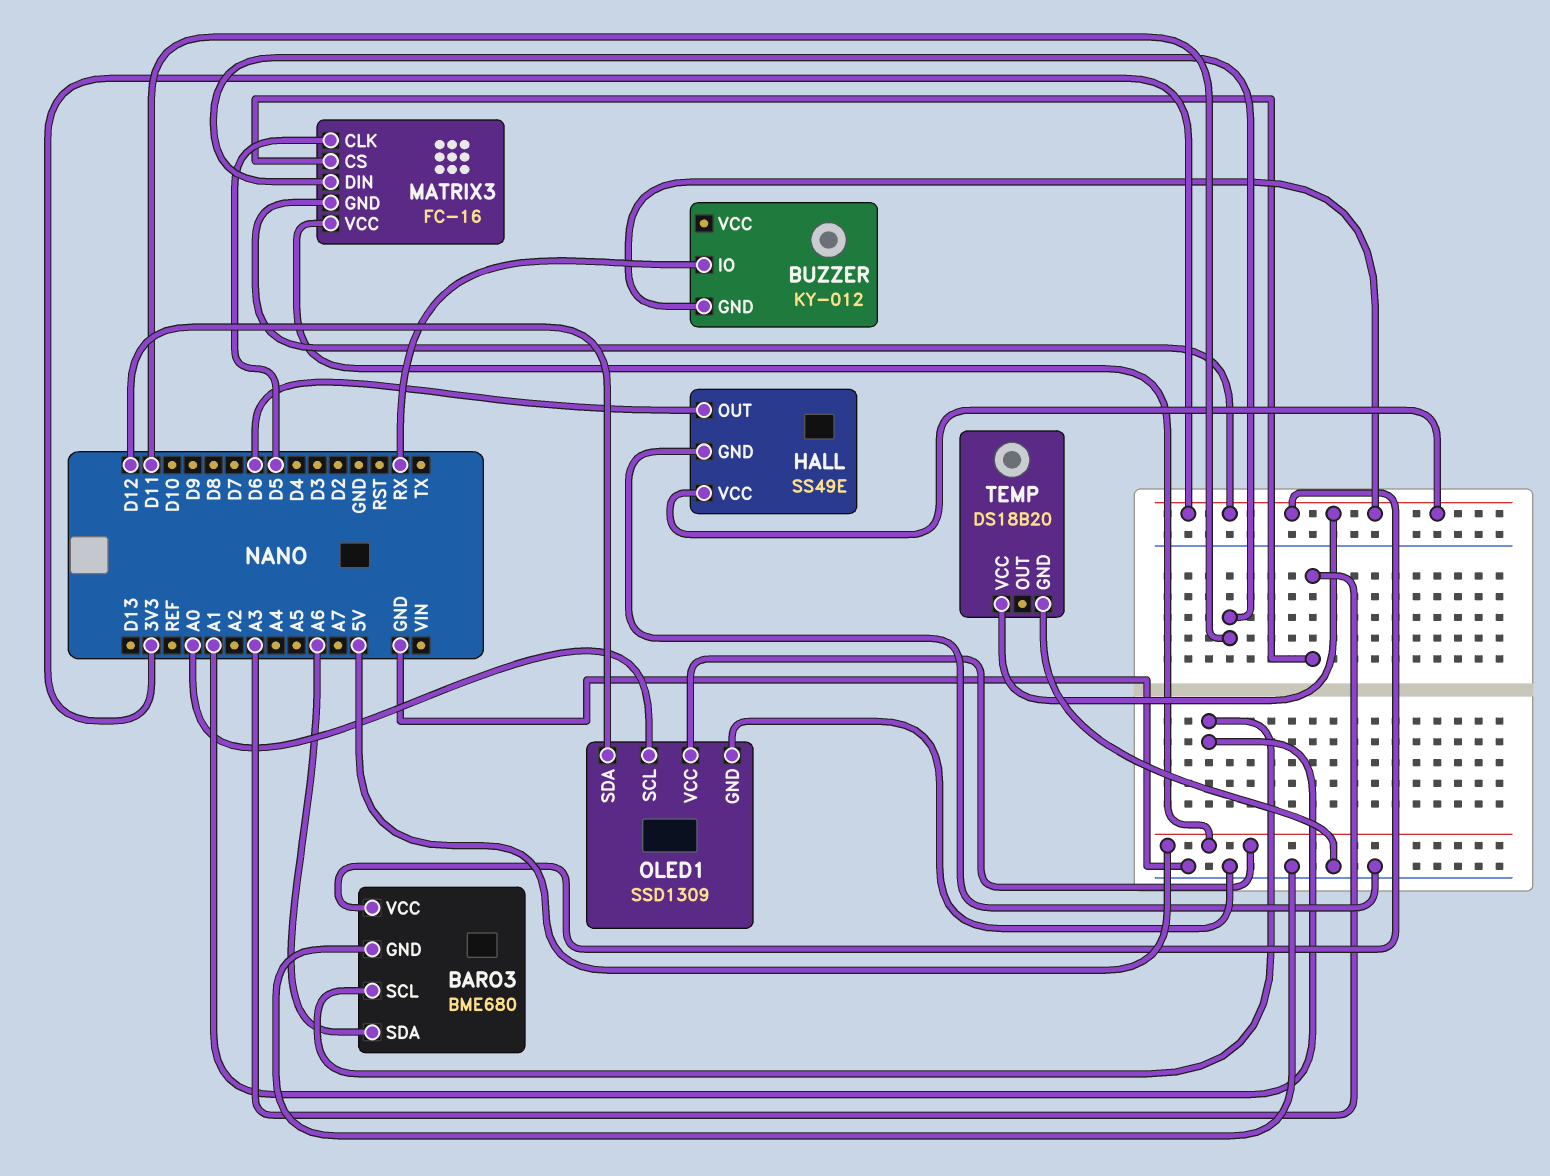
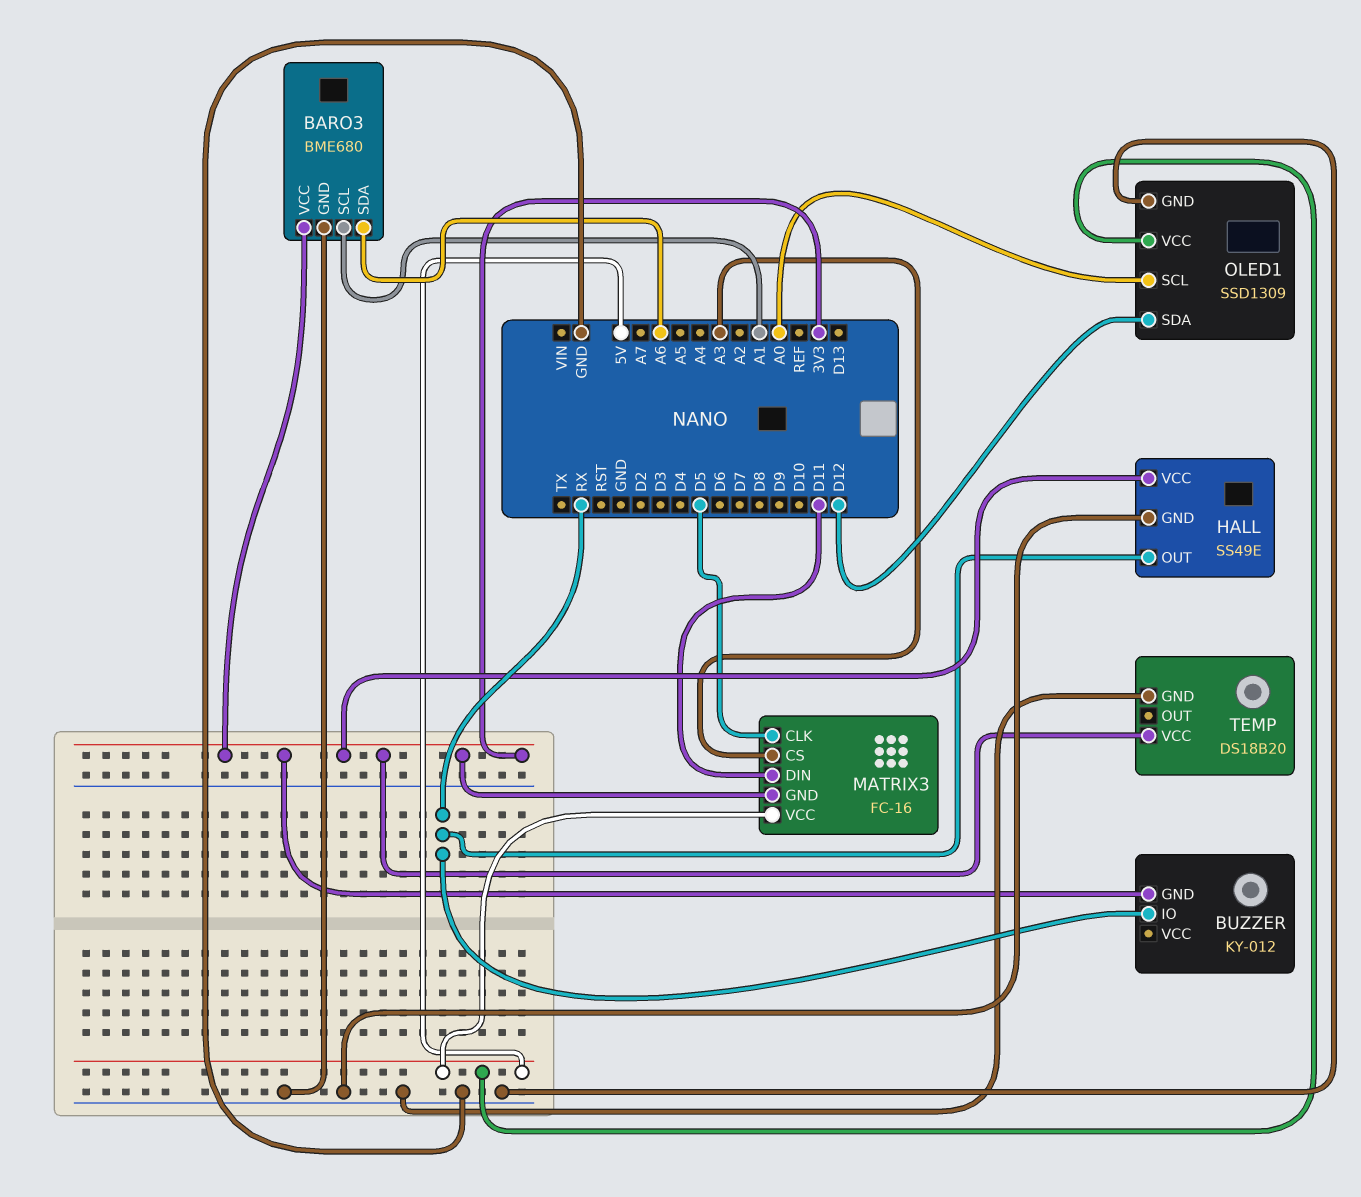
HALL pin OUT: D6 -> RX

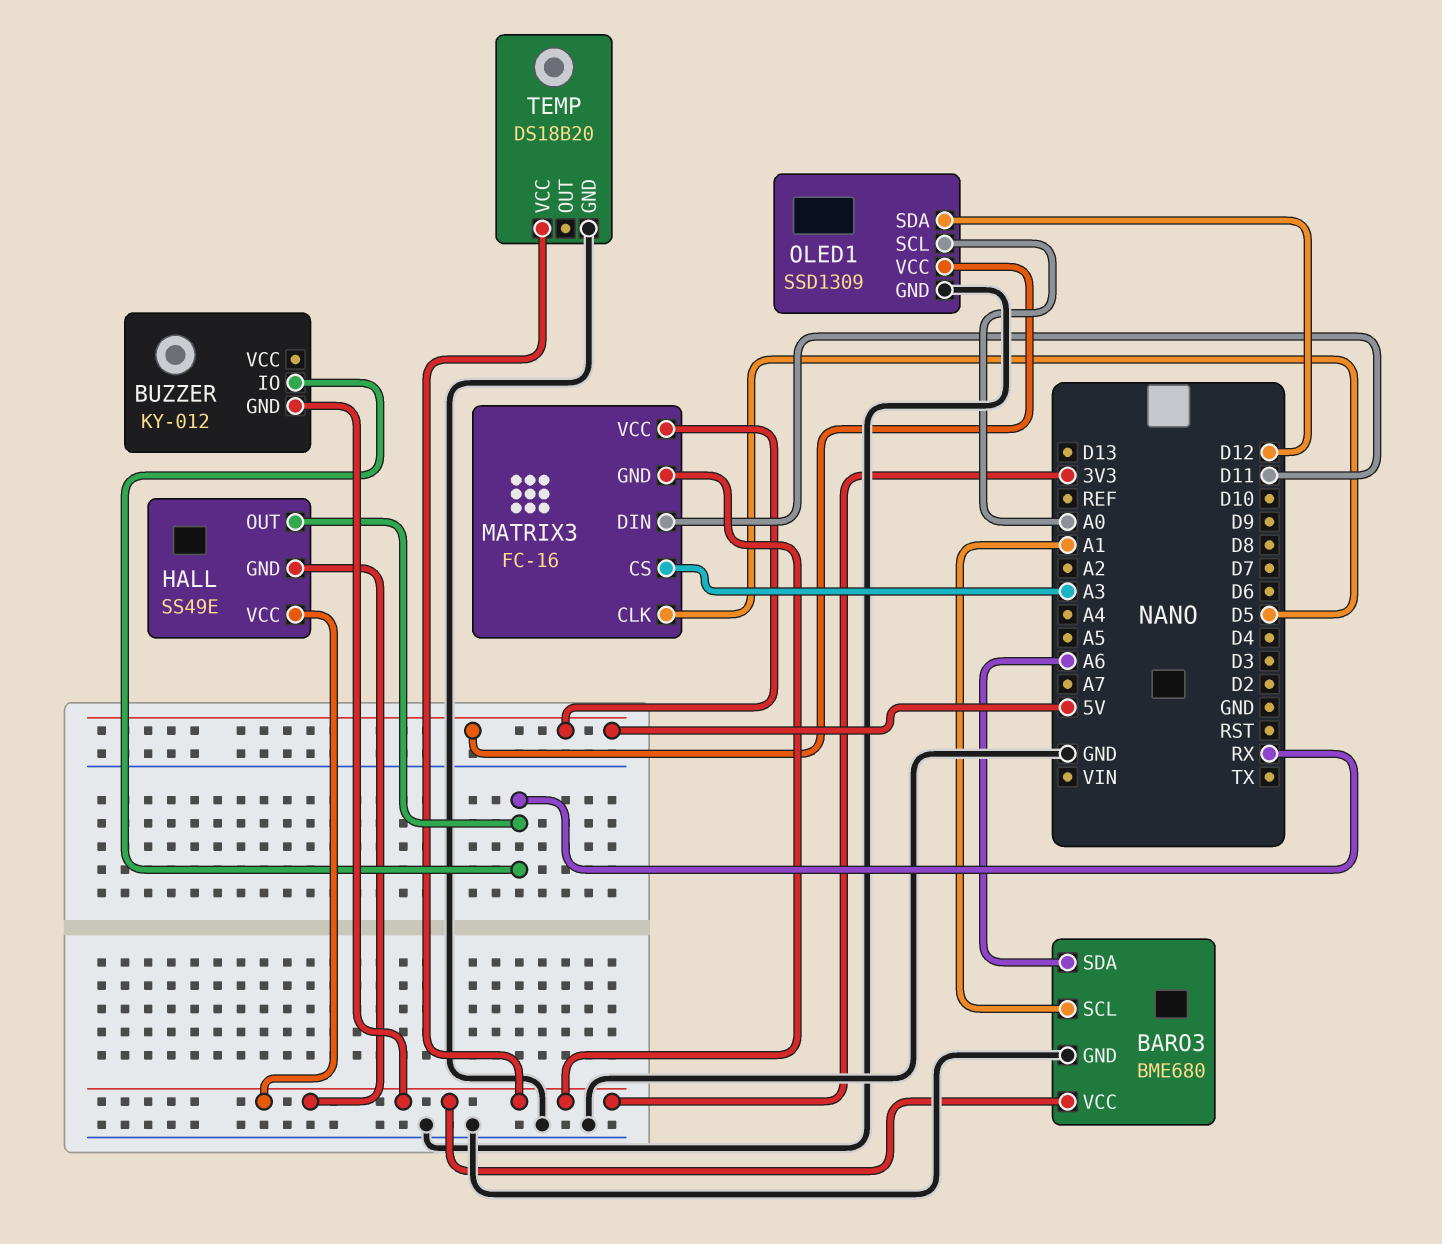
HALL pin GND: GND -> 3V3

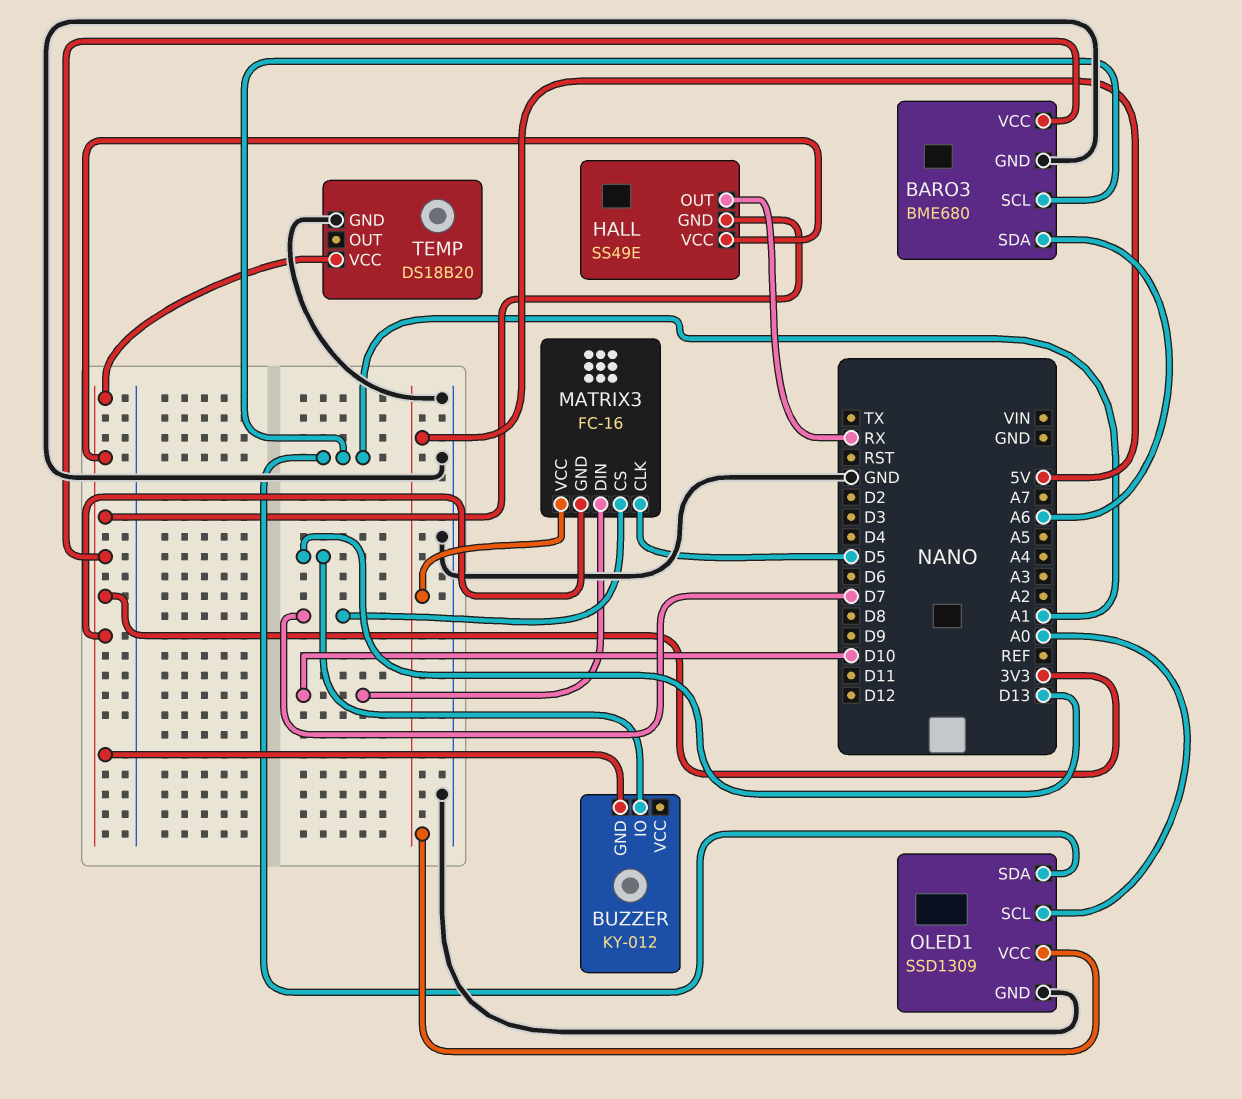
BUZZER pin IO: RX -> D13
MATRIX3 pin CS: A3 -> D7
MATRIX3 pin DIN: D11 -> D10
OLED1 pin SDA: D12 -> A1

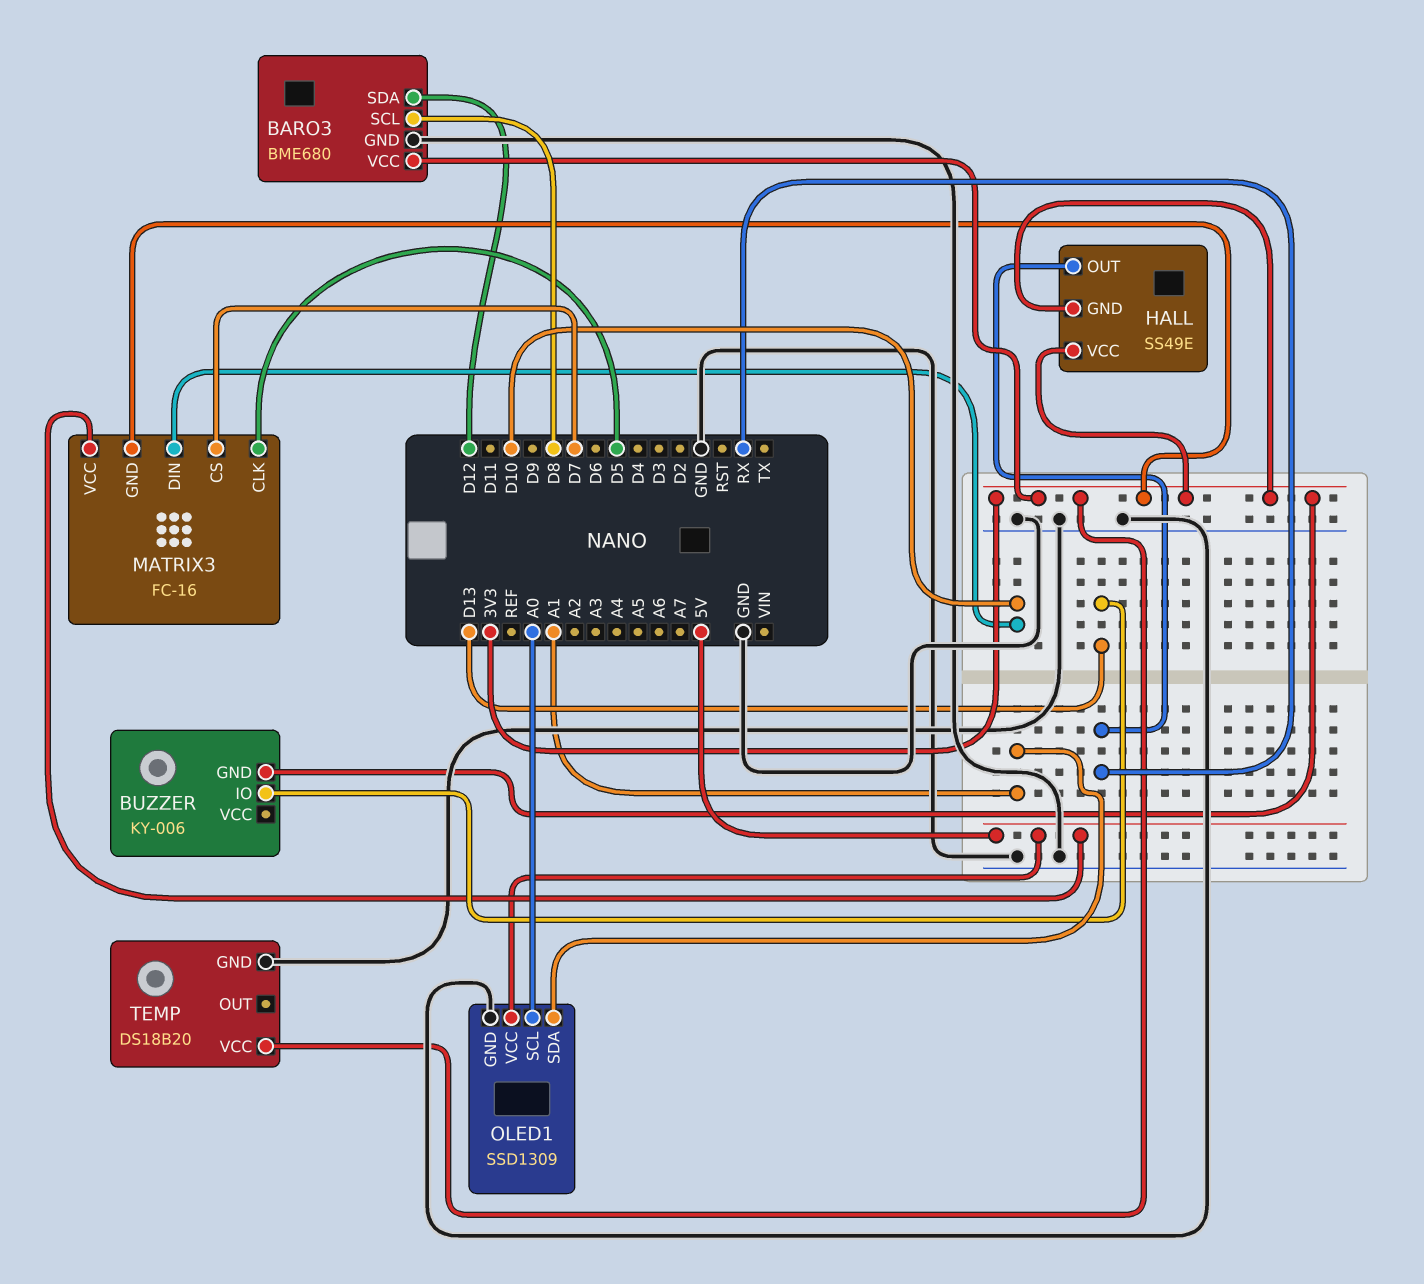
BARO3 pin SCL: A1 -> D8
BARO3 pin SDA: A6 -> D12
BUZZER: KY-012 -> KY-006

